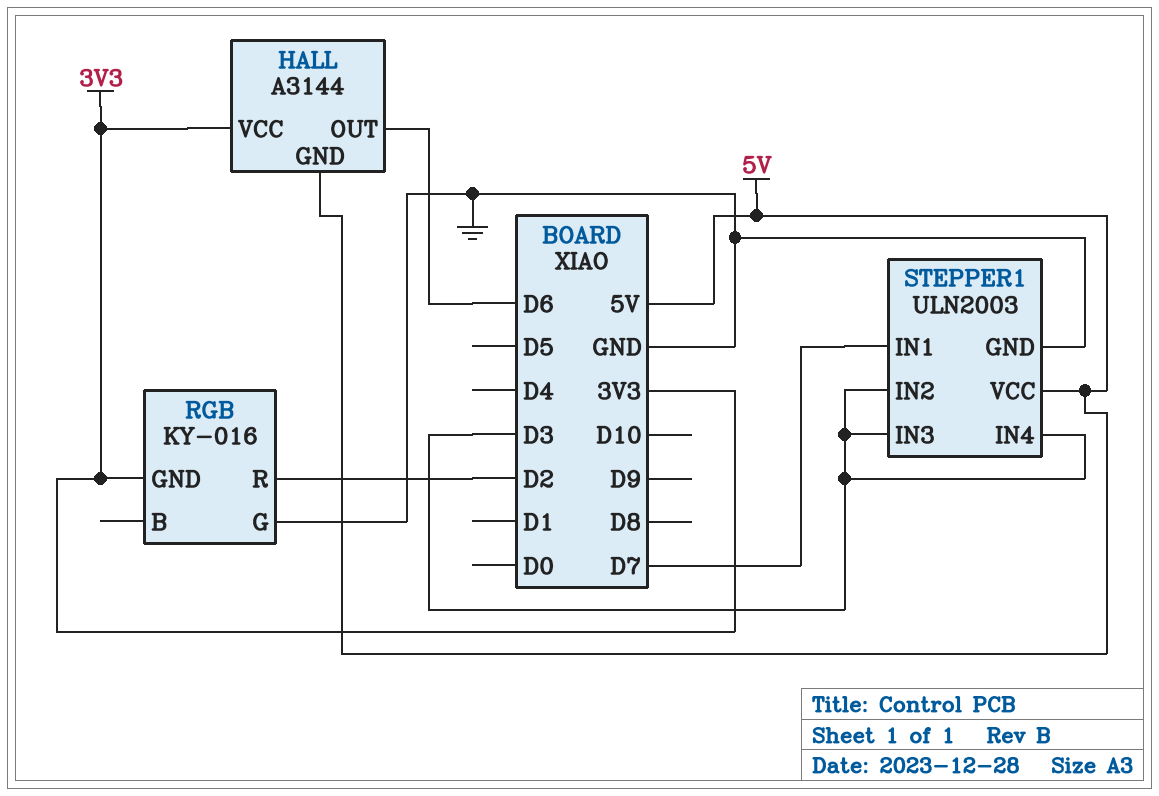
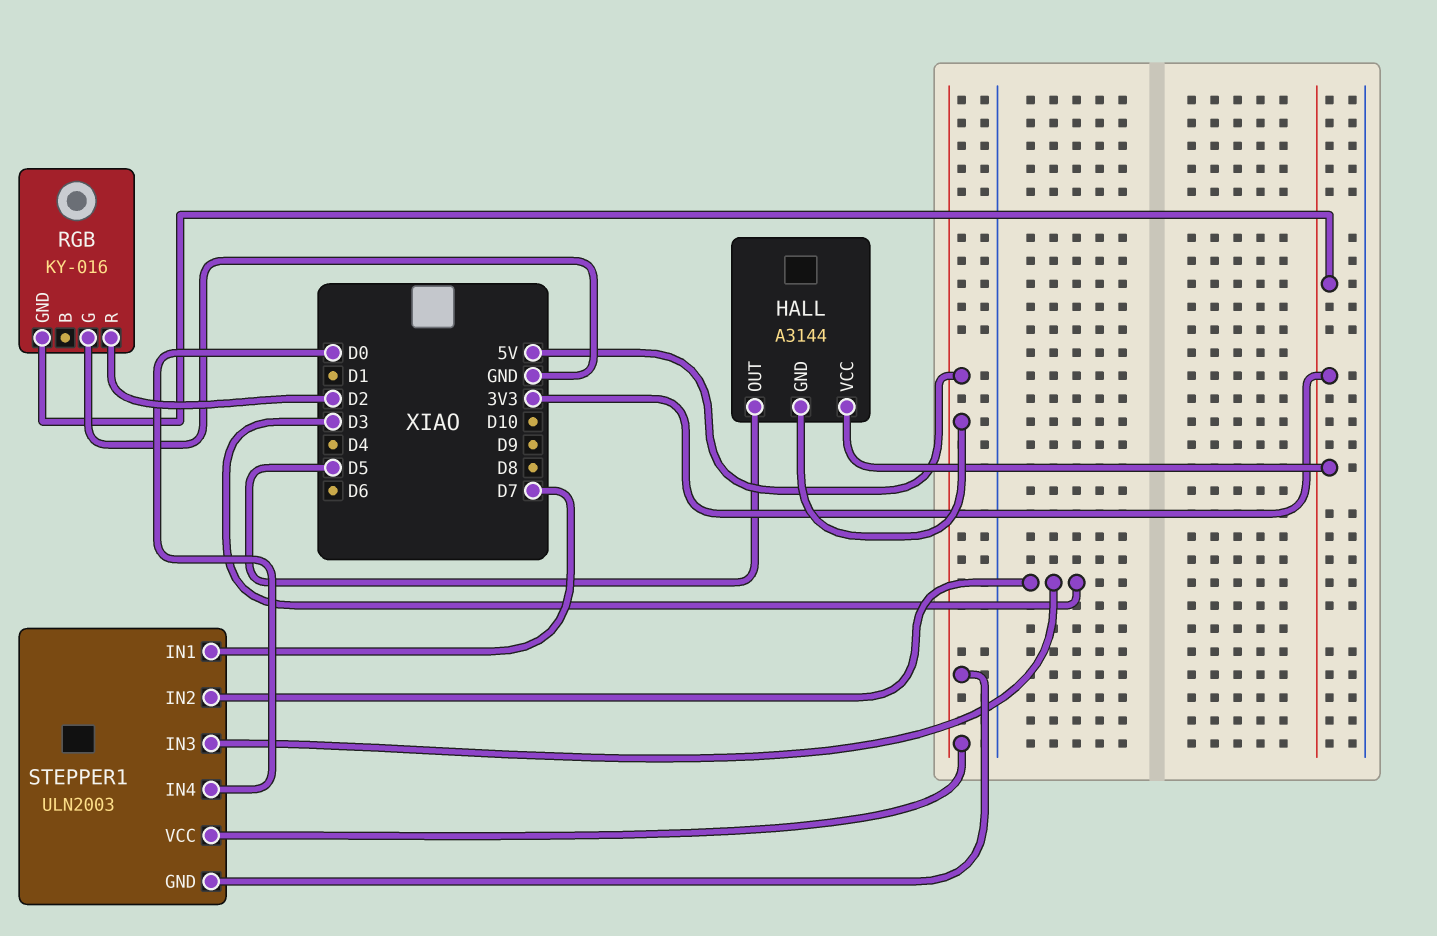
HALL pin OUT: D6 -> D5
STEPPER1 pin GND: GND -> 5V
STEPPER1 pin IN4: D3 -> D0

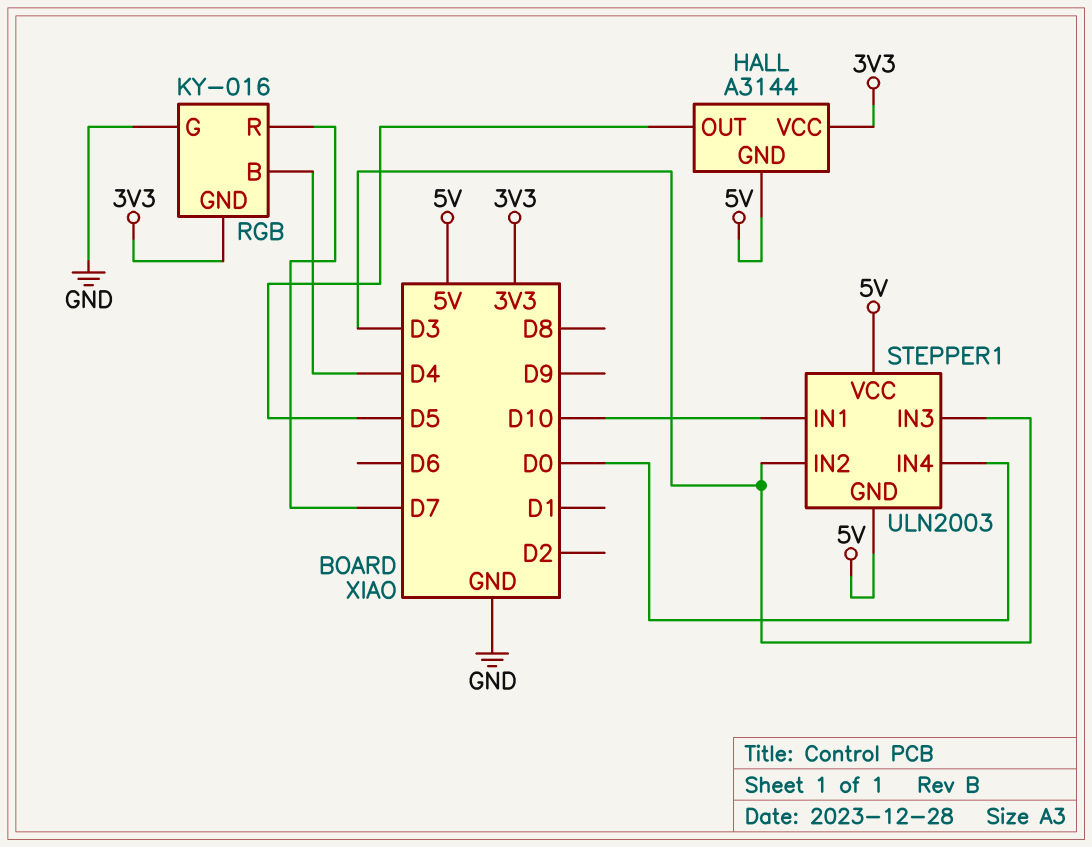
RGB pin B: none -> D4
RGB pin R: D2 -> D7
STEPPER1 pin IN1: D7 -> D10

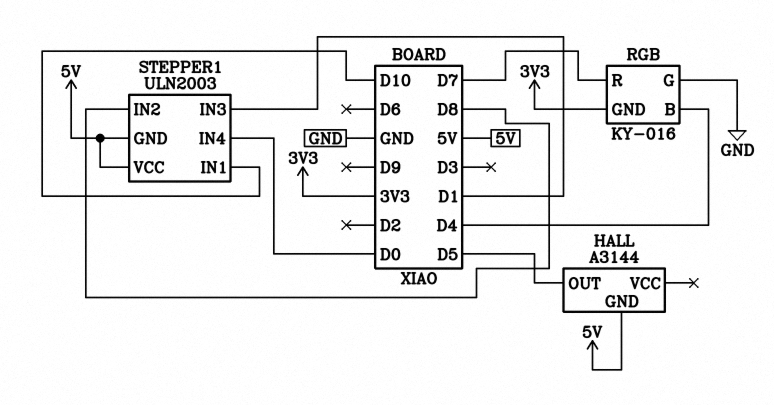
HALL pin VCC: 3V3 -> none
STEPPER1 pin IN2: D3 -> D8
STEPPER1 pin IN3: D3 -> D1

